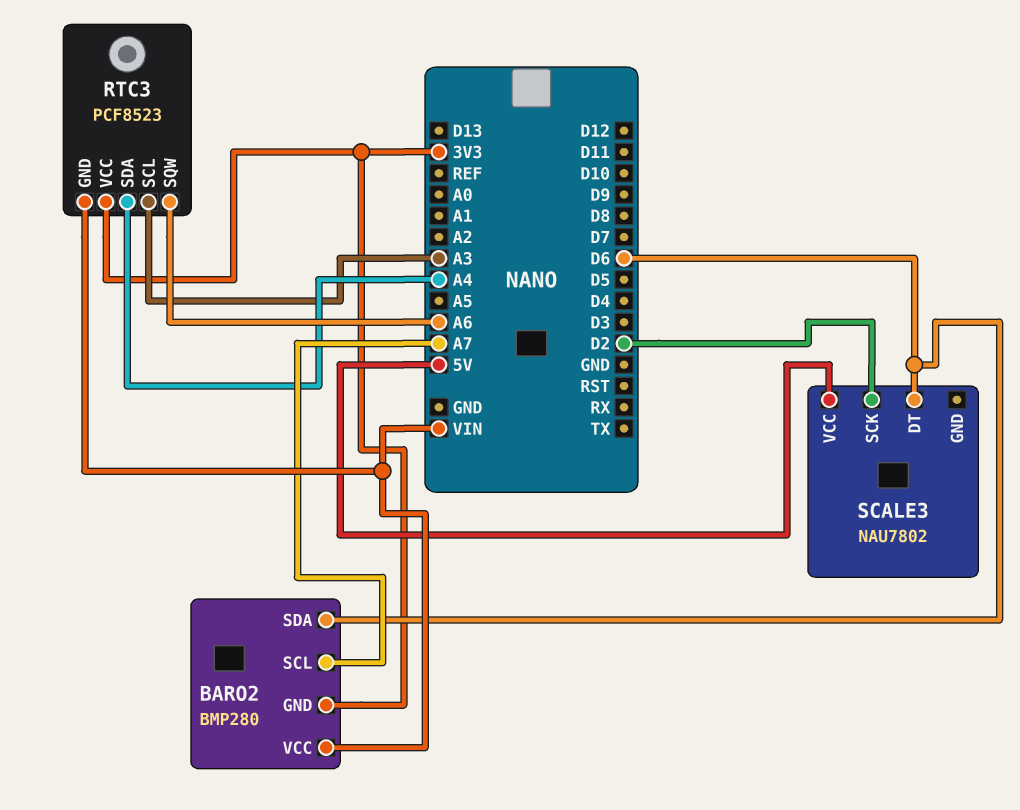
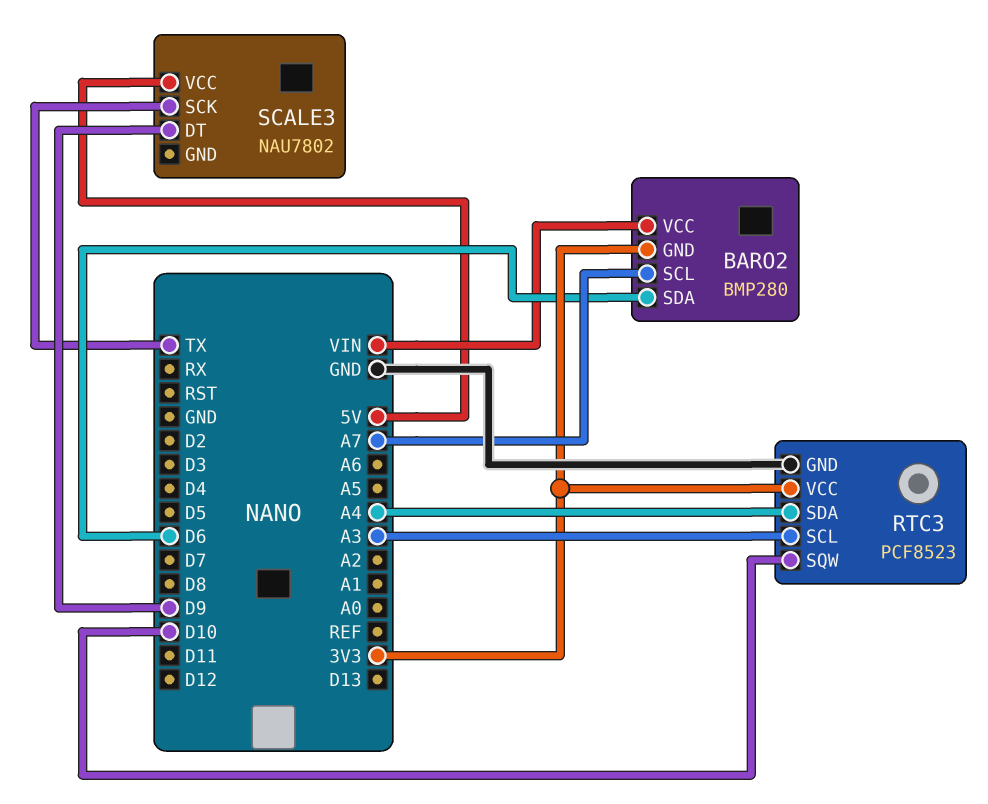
RTC3 pin GND: VIN -> GND
RTC3 pin SQW: A6 -> D10
SCALE3 pin DT: D6 -> D9
SCALE3 pin SCK: D2 -> TX

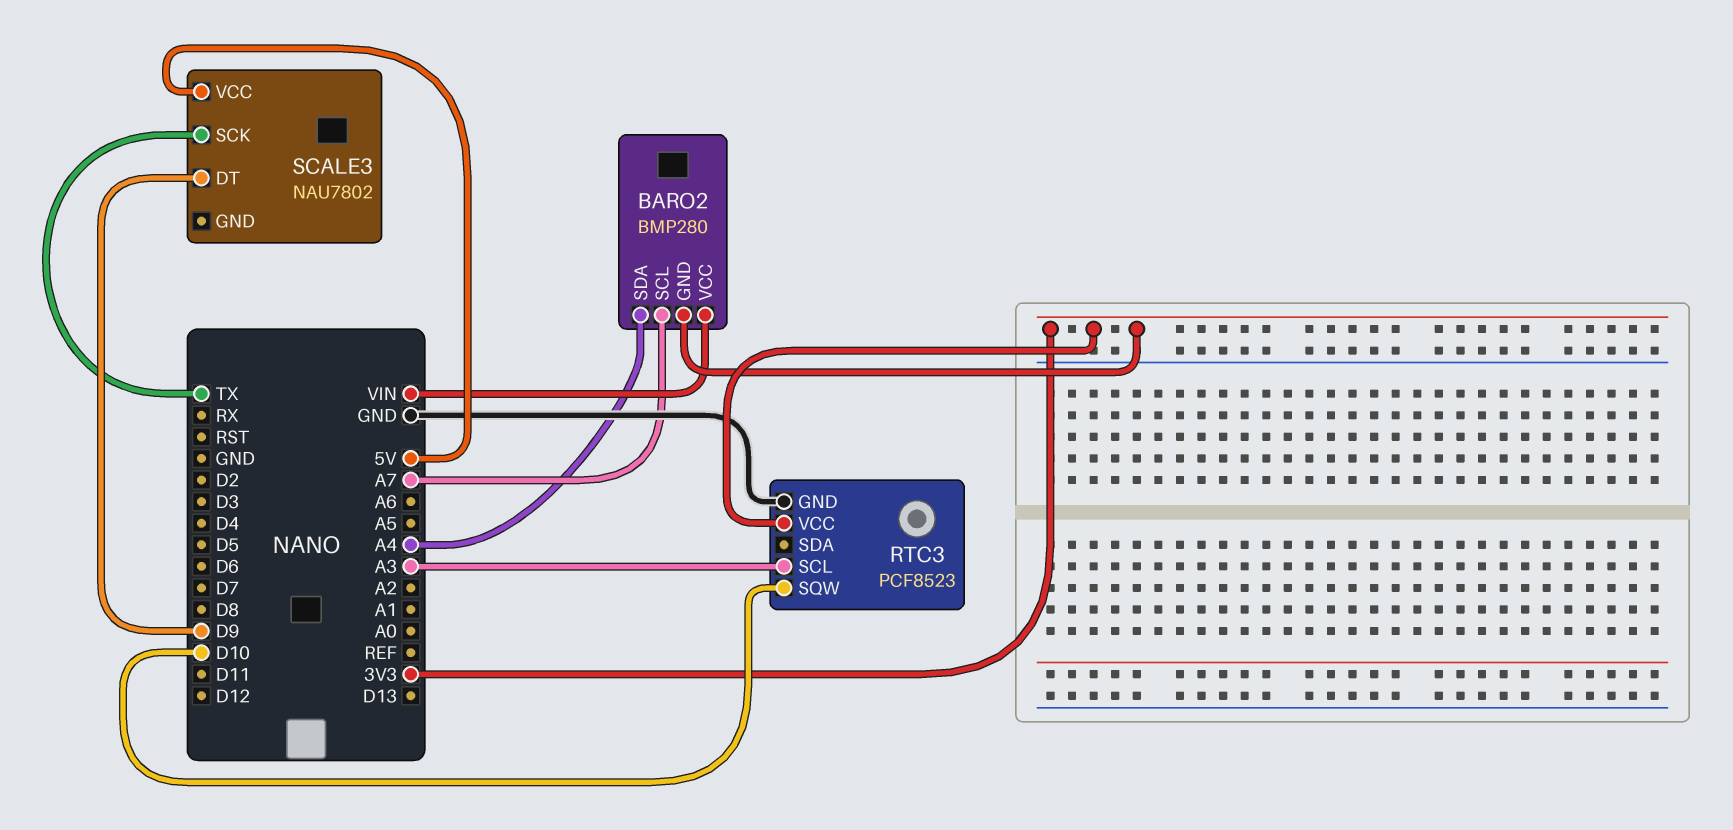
BARO2 pin SDA: D6 -> A4
RTC3 pin SDA: A4 -> none

